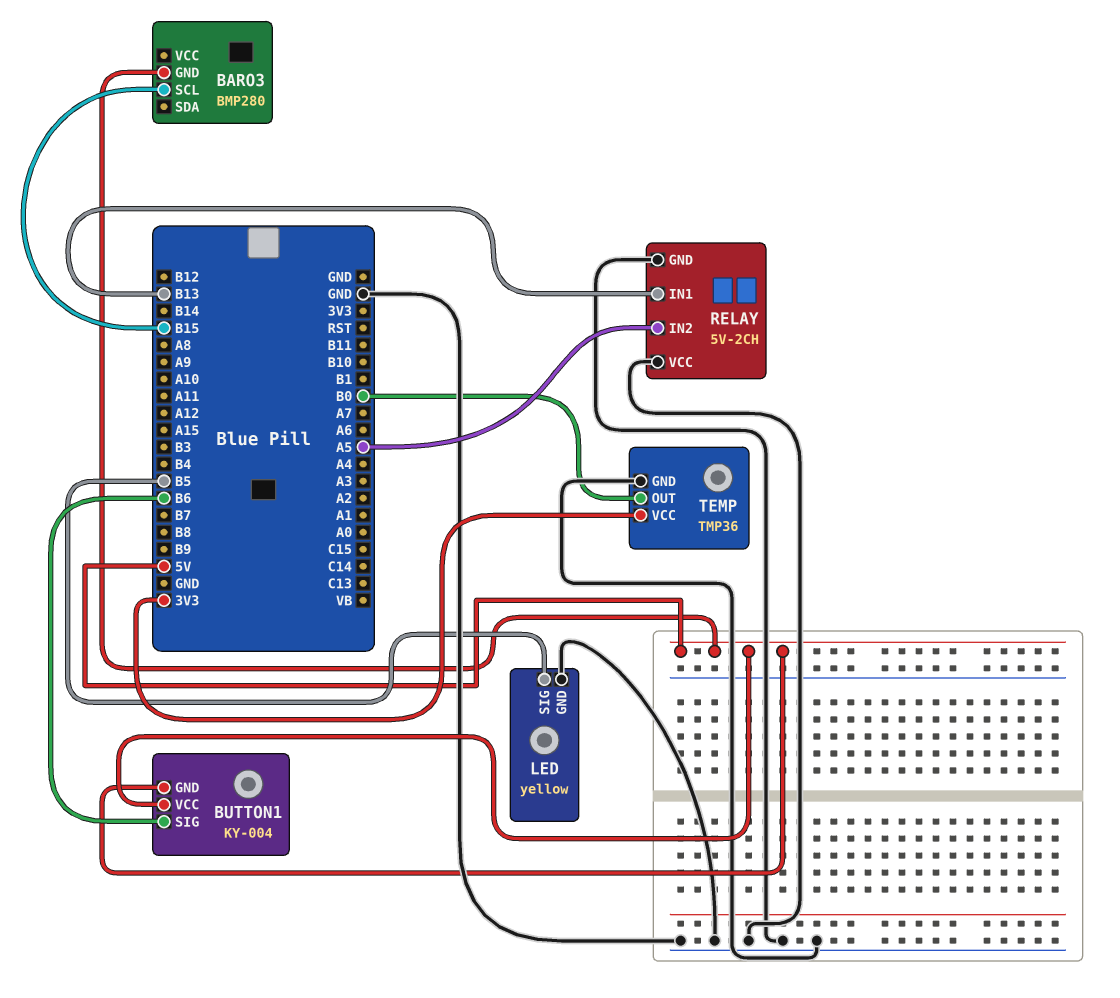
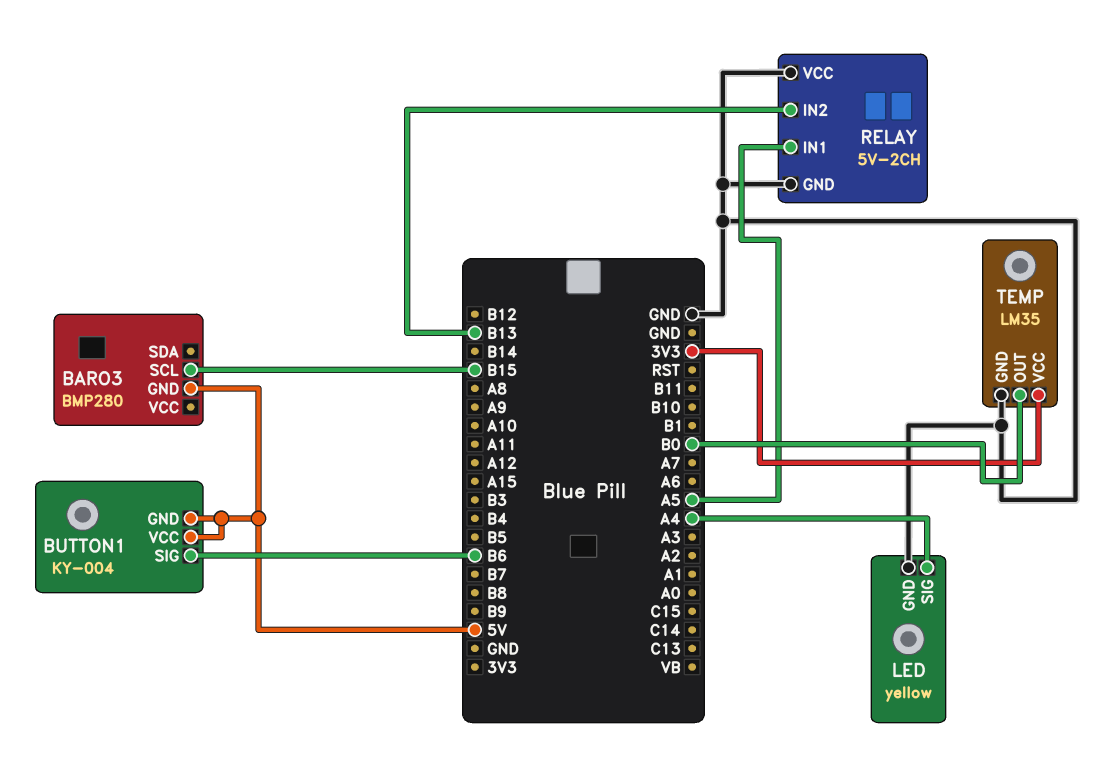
LED pin SIG: B5 -> A4
RELAY pin IN1: B13 -> A5
RELAY pin IN2: A5 -> B13
TEMP: TMP36 -> LM35

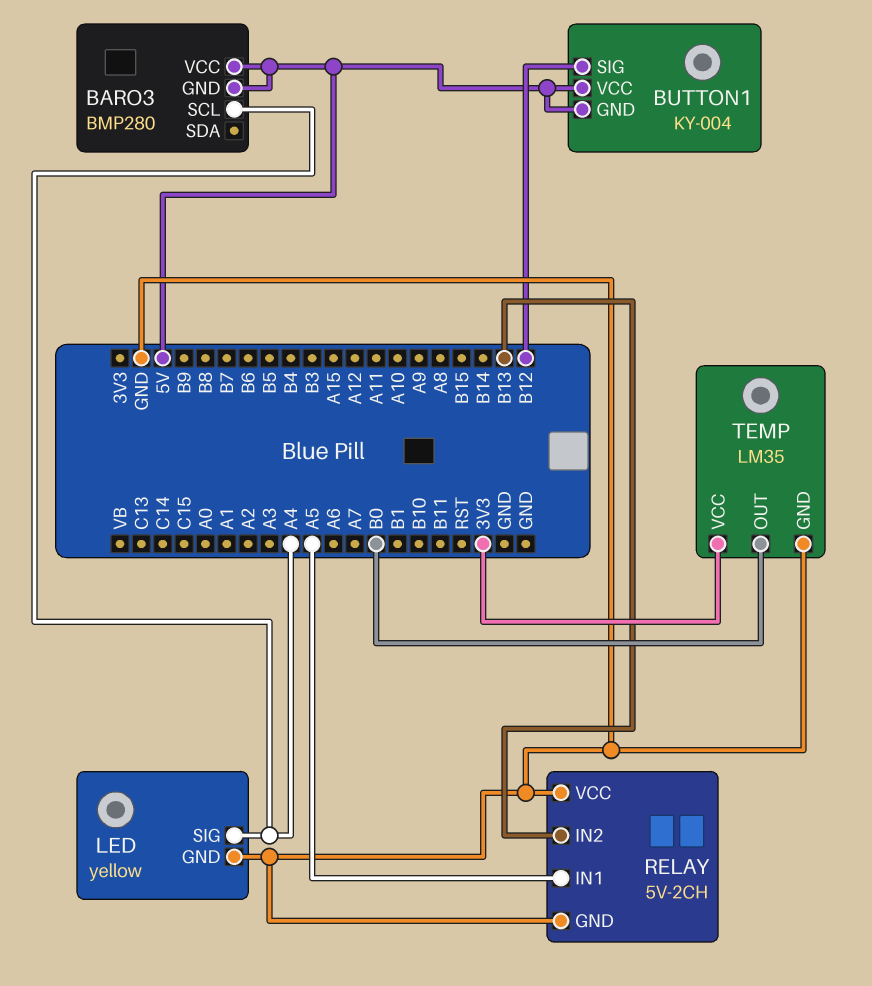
BARO3 pin SCL: B15 -> A4
BARO3 pin VCC: none -> 5V
BUTTON1 pin SIG: B6 -> B12

